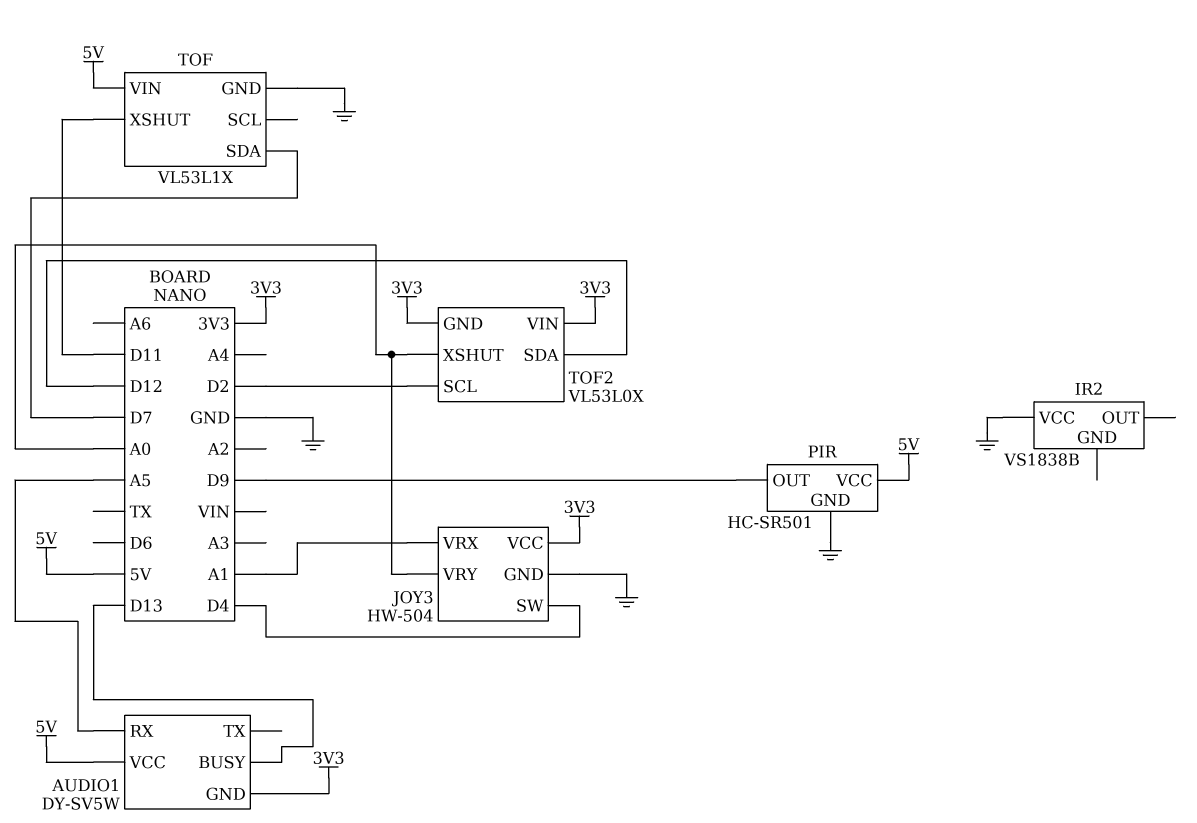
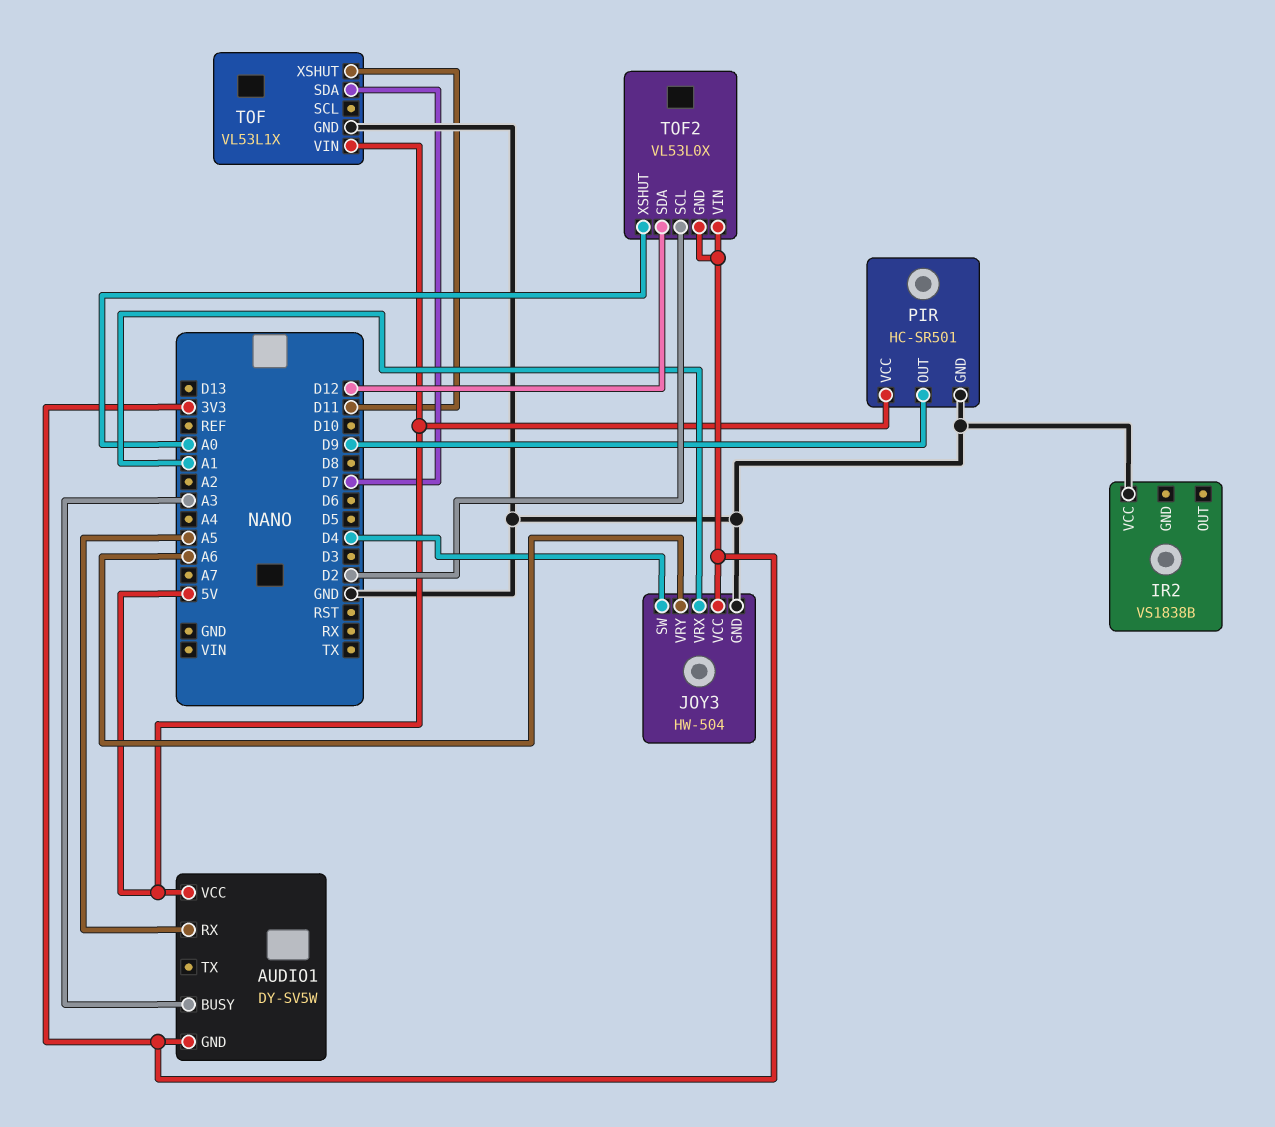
AUDIO1 pin BUSY: D13 -> A3
JOY3 pin VRY: A0 -> A6

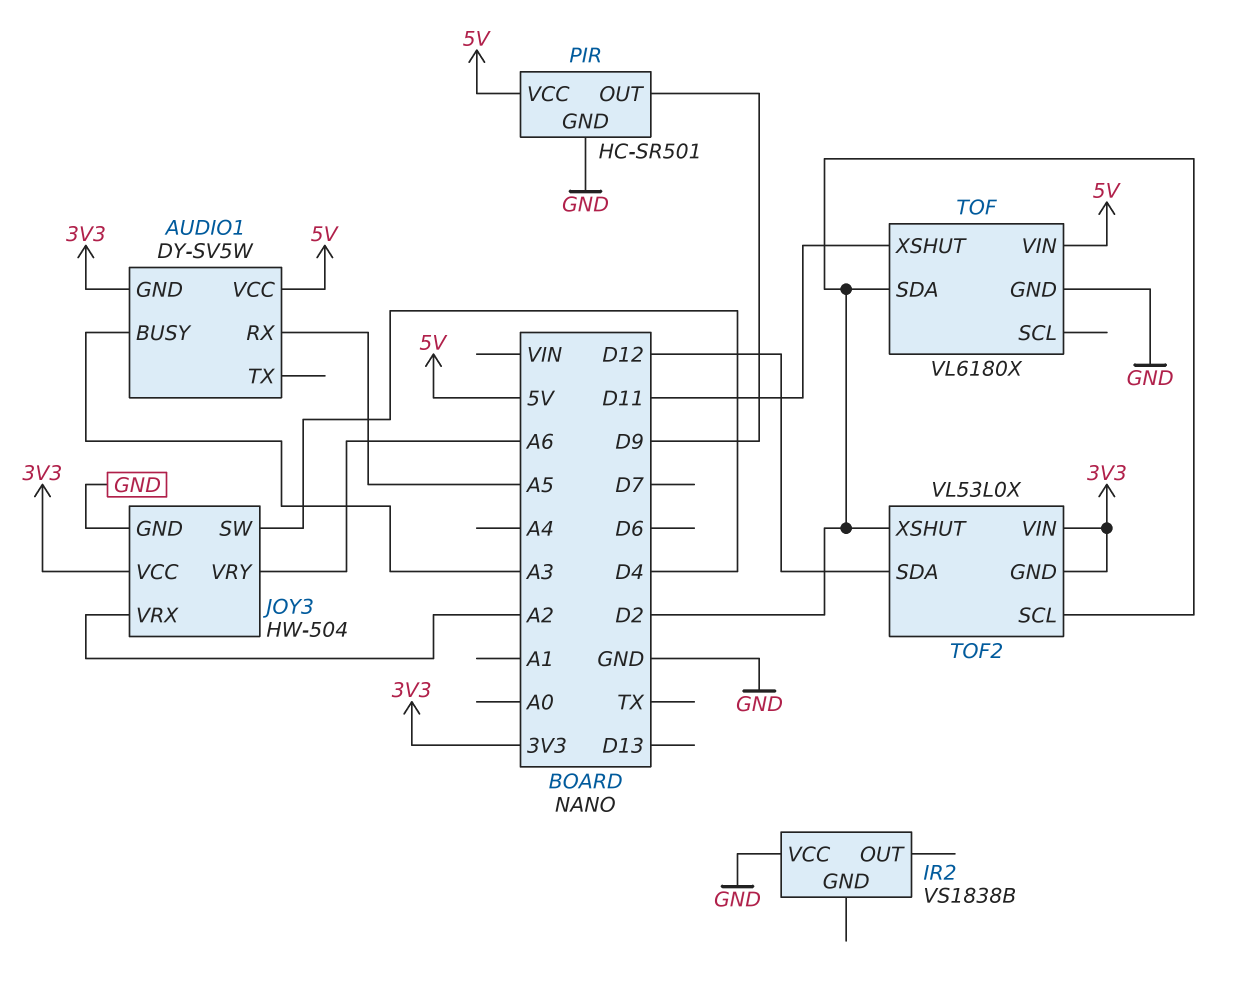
JOY3 pin VRX: A1 -> A2
TOF: VL53L1X -> VL6180X
TOF pin SDA: D7 -> D2
TOF2 pin XSHUT: A0 -> D2

